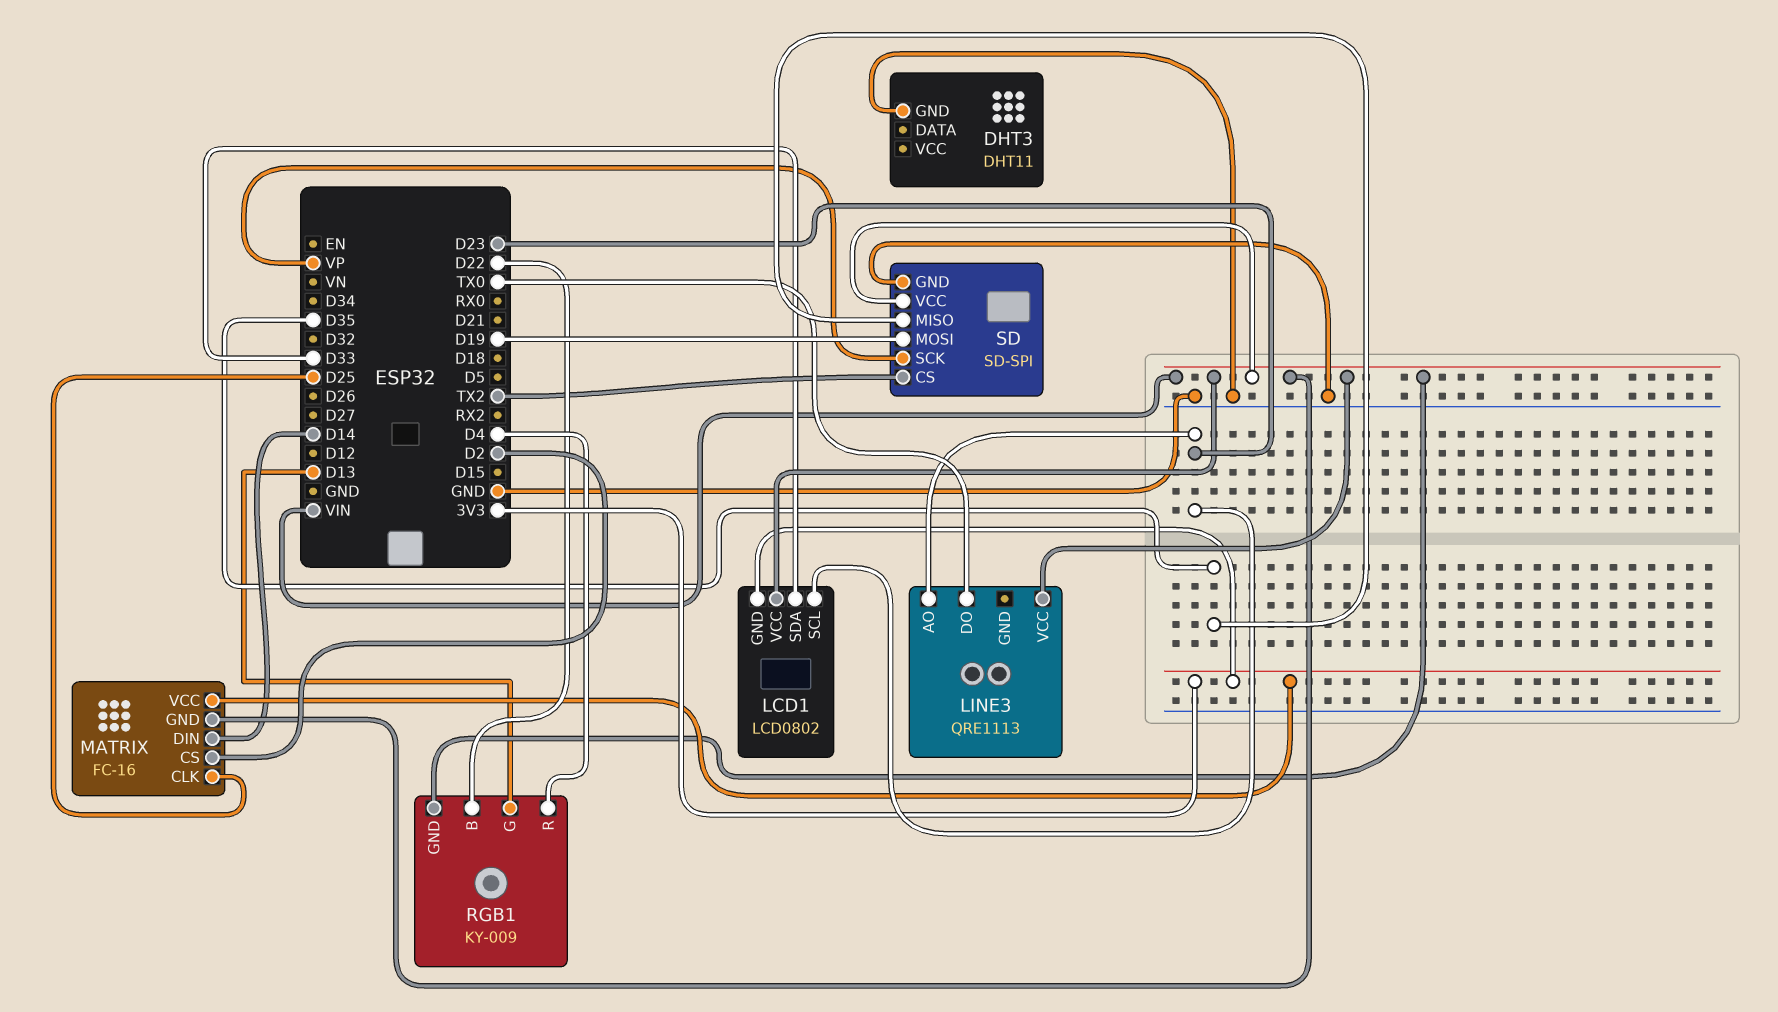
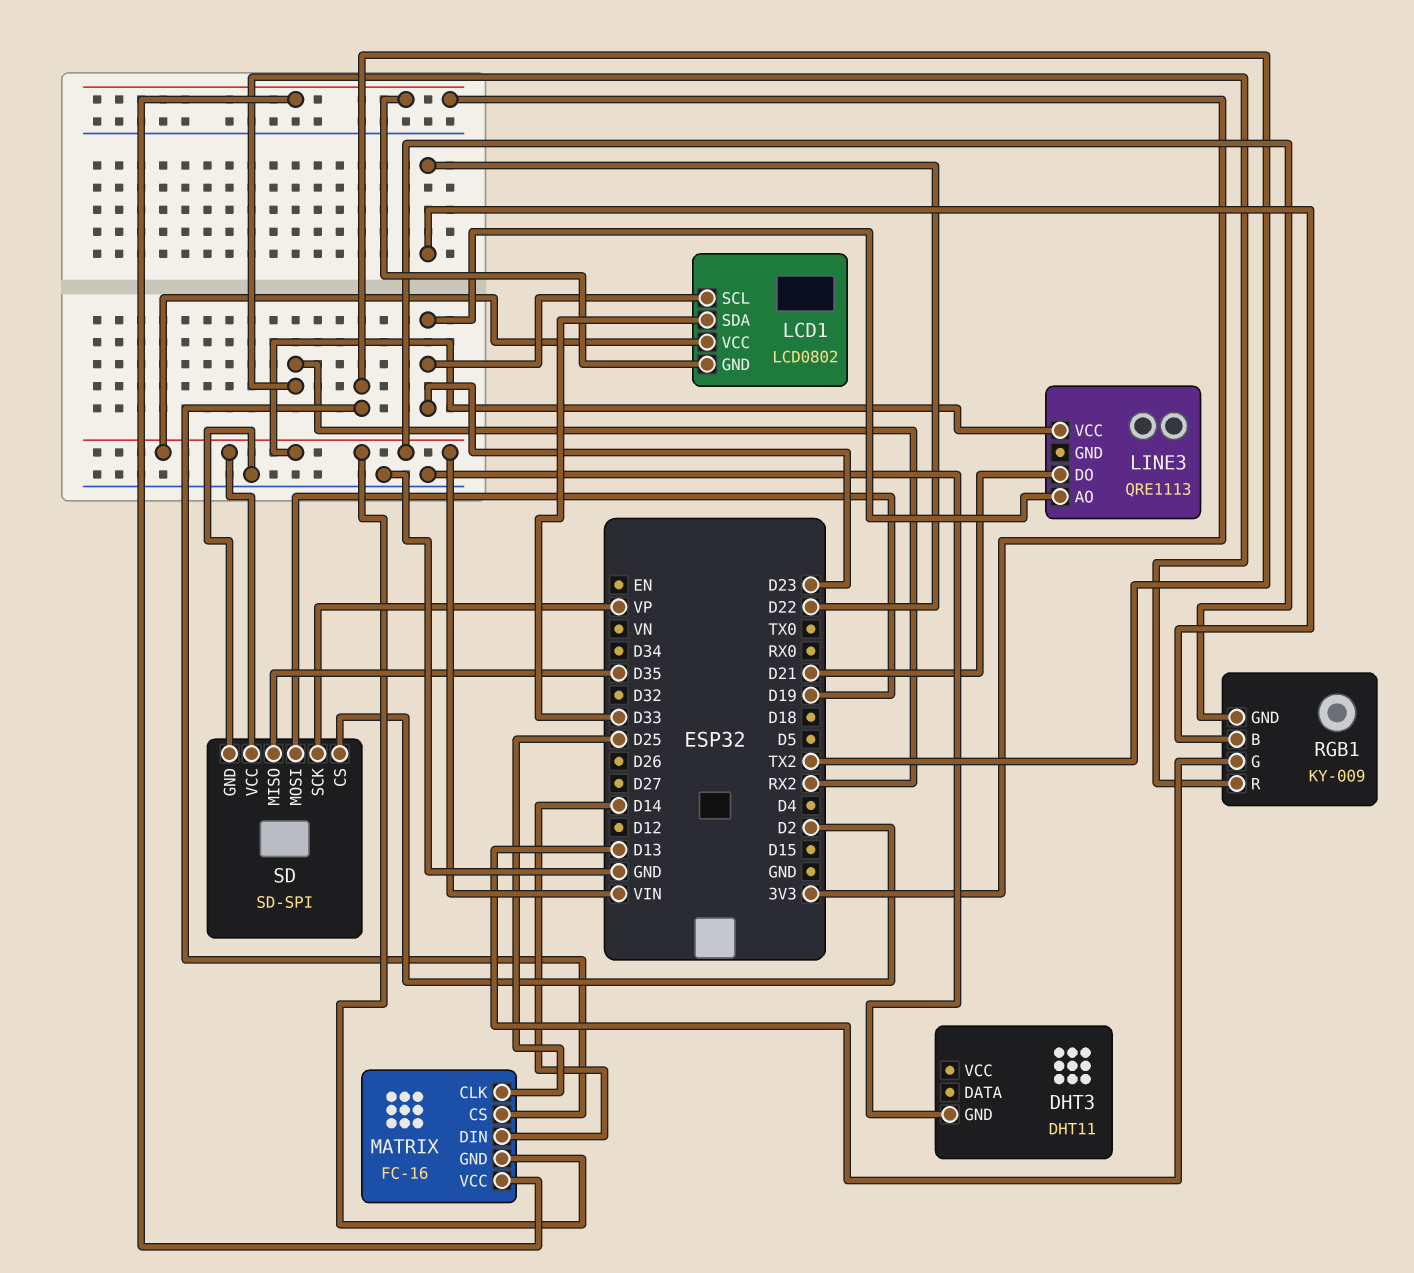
LINE3 pin DO: TX0 -> D21
MATRIX pin CS: D2 -> TX2
RGB1 pin R: D4 -> RX2
SD pin CS: TX2 -> D2

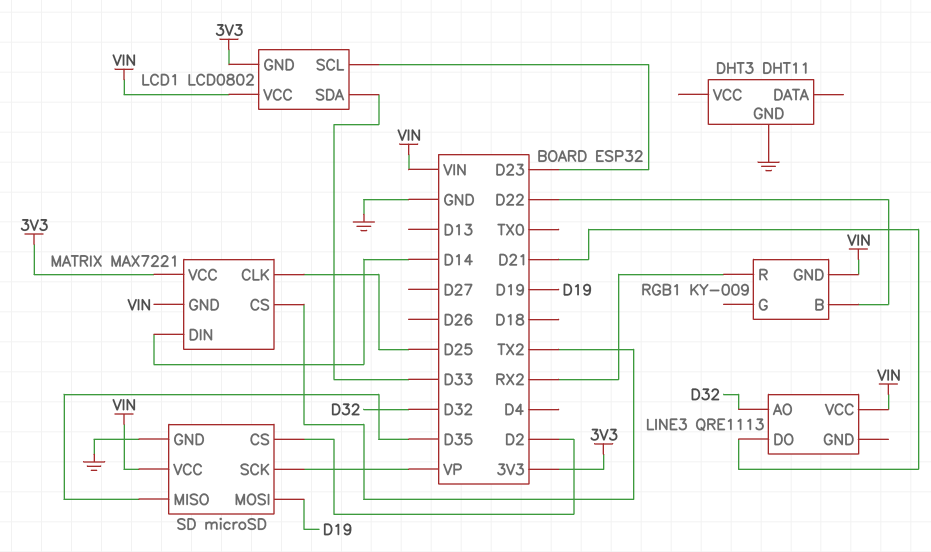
LINE3 pin AO: D23 -> D32
MATRIX: FC-16 -> MAX7221
RGB1 pin G: D13 -> none
SD: SD-SPI -> microSD

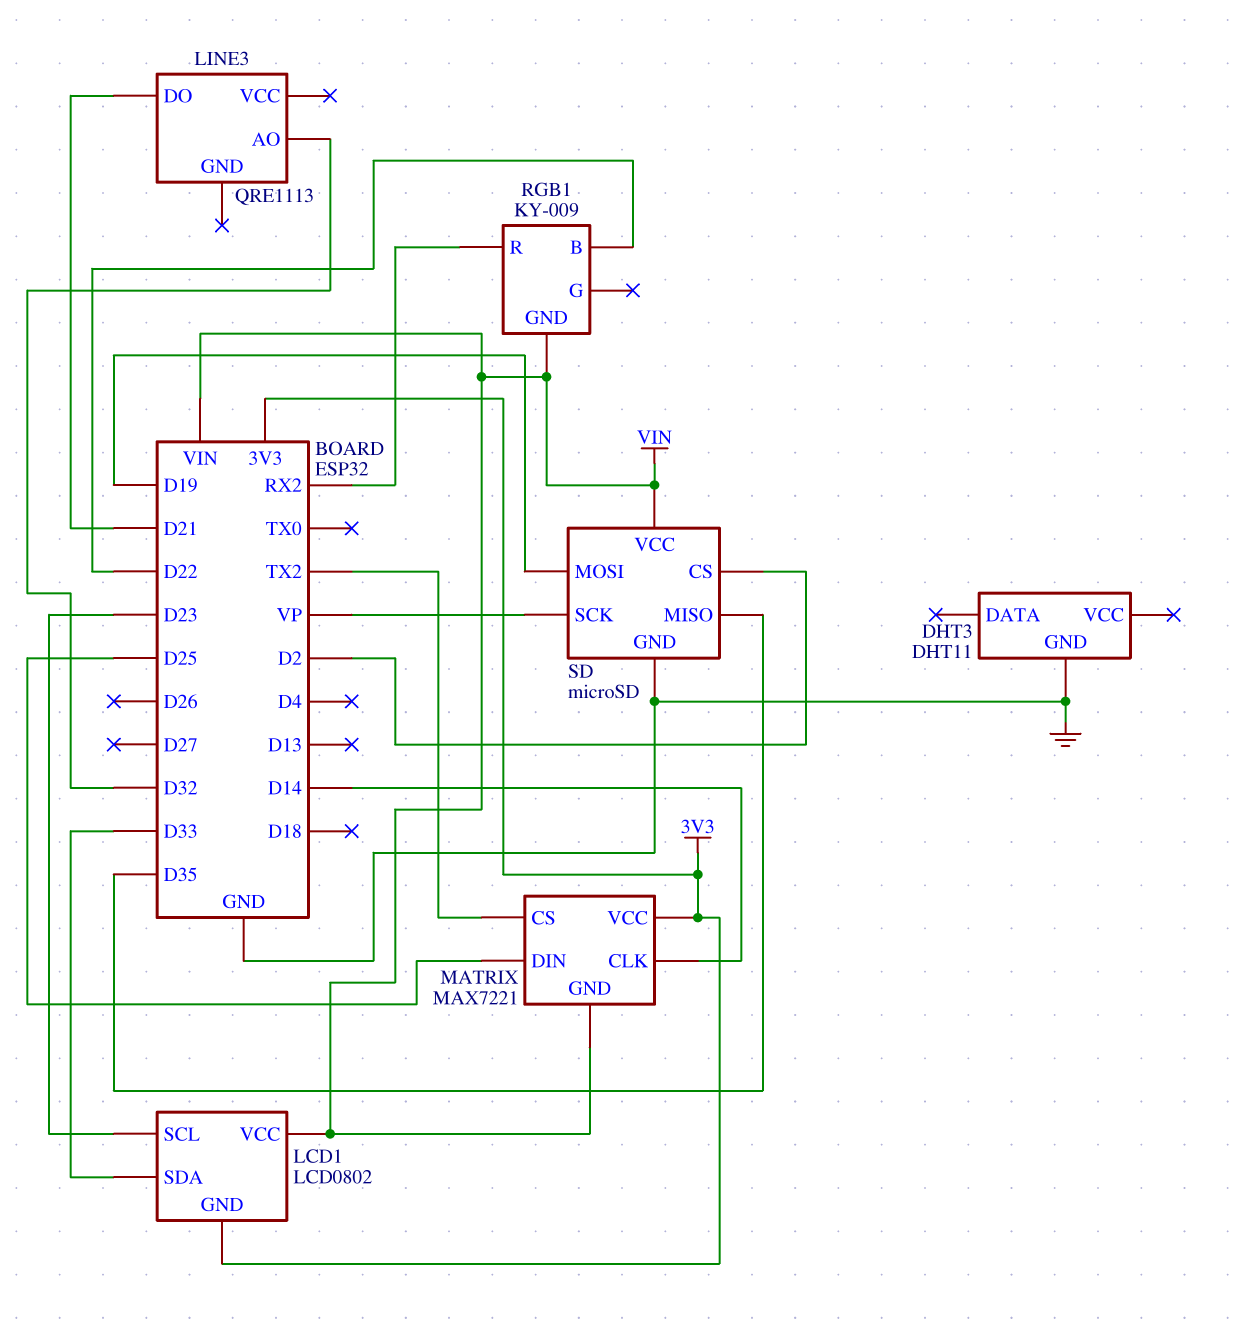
LINE3 pin VCC: VIN -> none
MATRIX pin CLK: D25 -> D14
MATRIX pin DIN: D14 -> D25

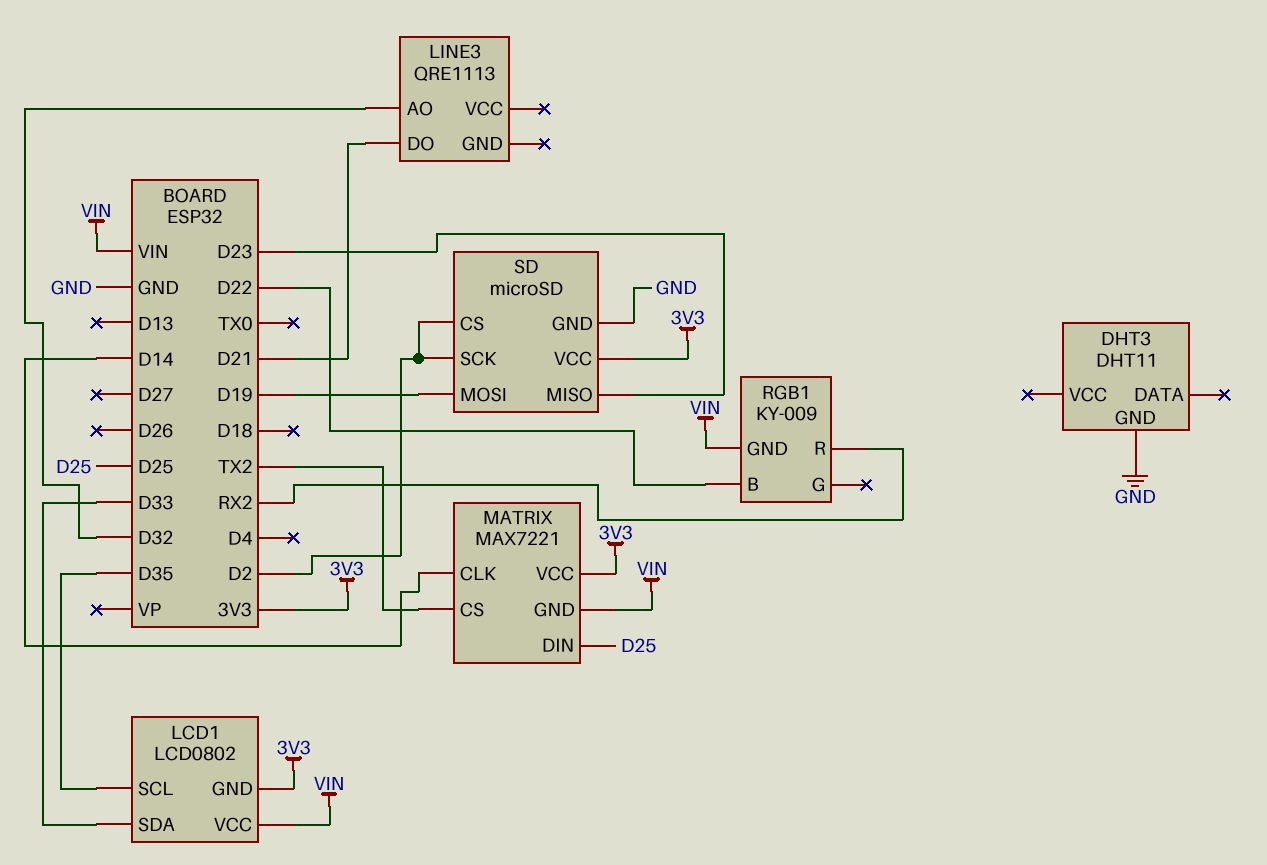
LCD1 pin SCL: D23 -> D35
SD pin MISO: D35 -> D23
SD pin SCK: VP -> D2
SD pin VCC: VIN -> 3V3

